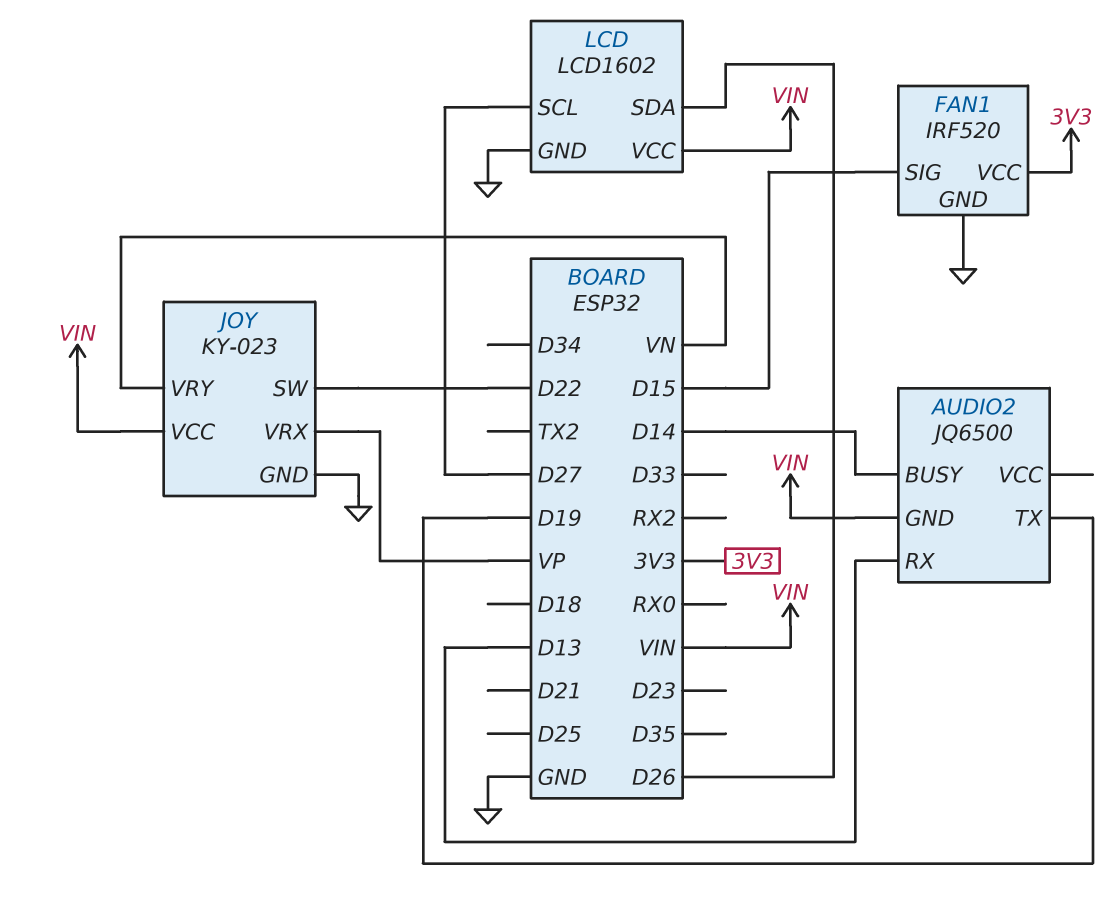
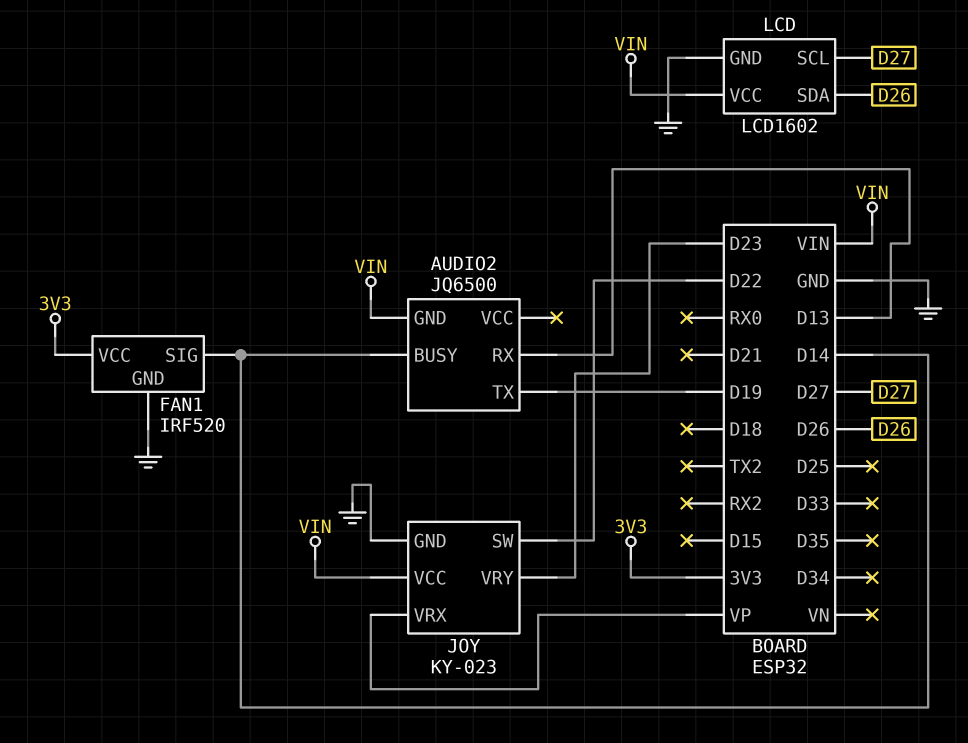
FAN1 pin SIG: D15 -> D14
JOY pin VRY: VN -> D23

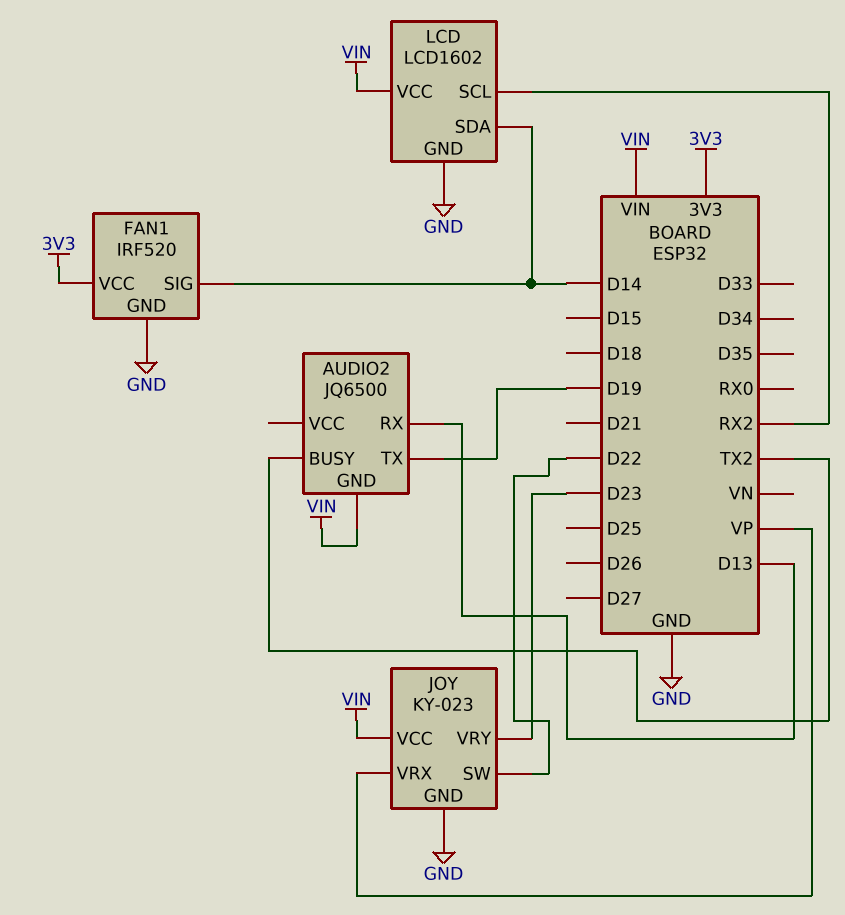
AUDIO2 pin BUSY: D14 -> TX2
LCD pin SCL: D27 -> RX2
LCD pin SDA: D26 -> D14

